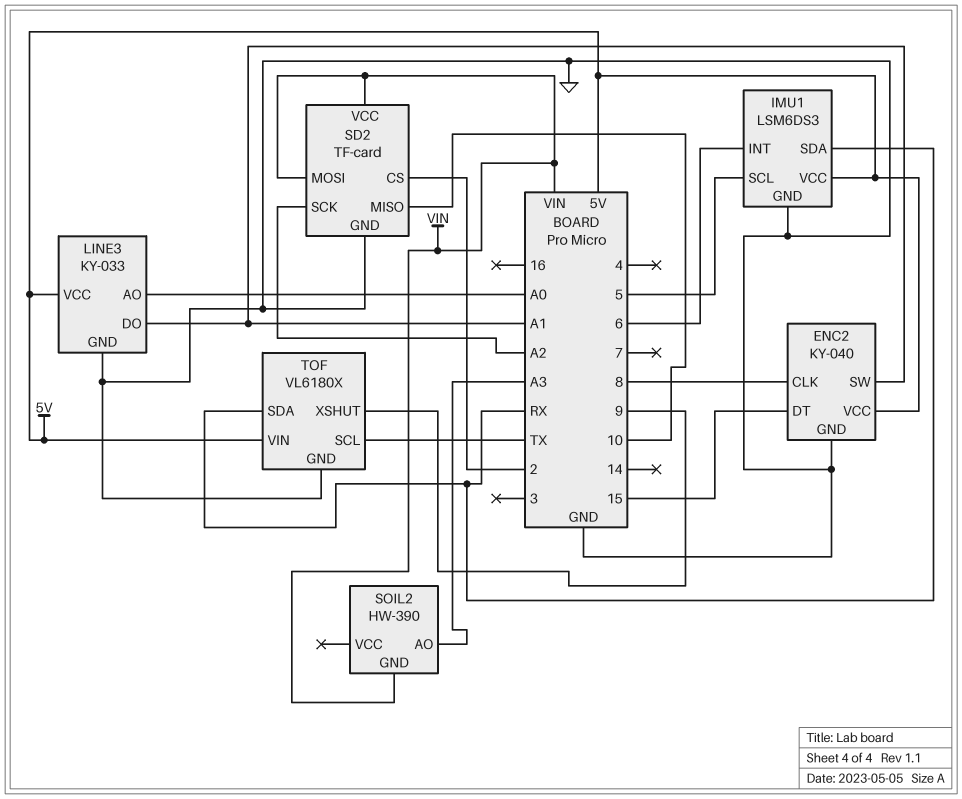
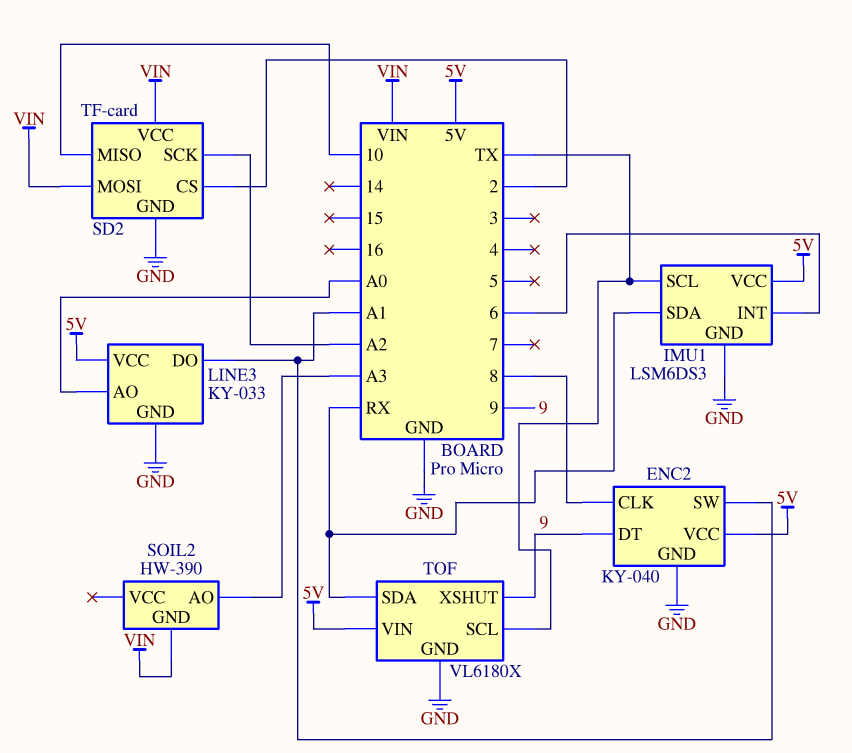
ENC2 pin DT: 15 -> 9
IMU1 pin SCL: 5 -> TX

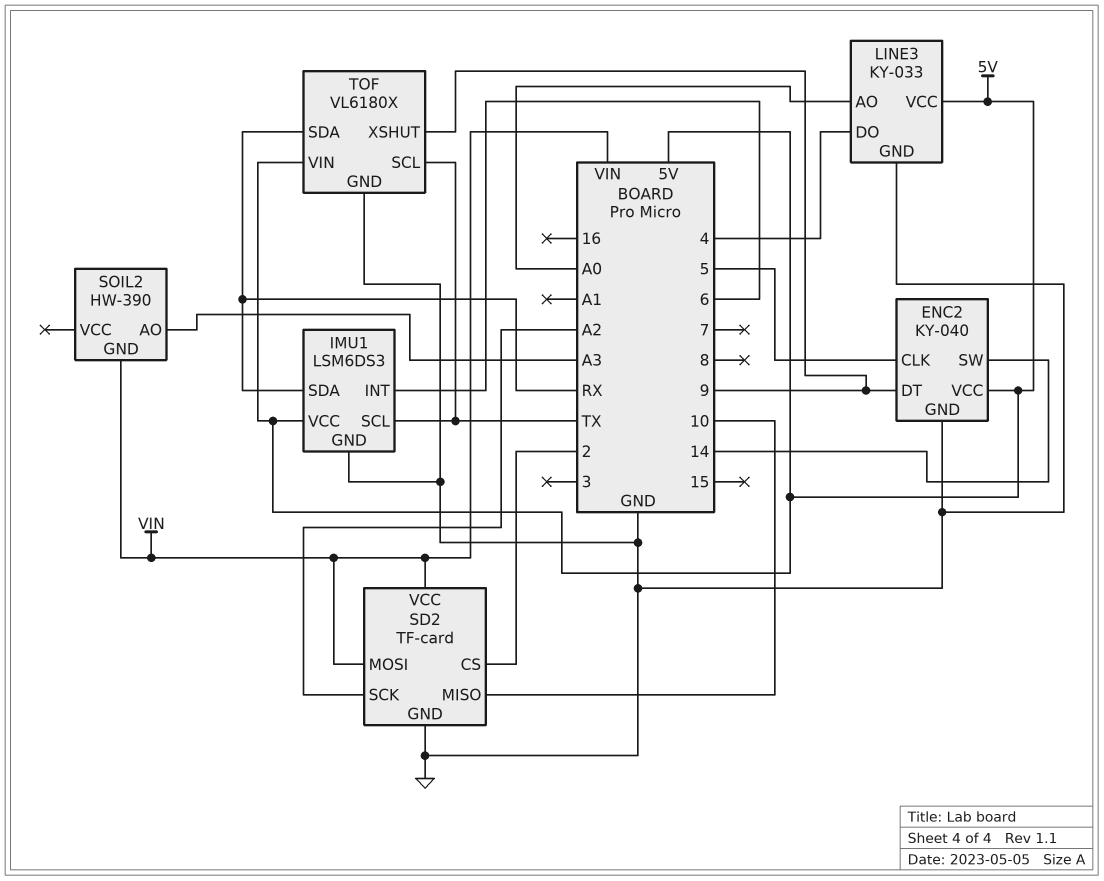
ENC2 pin CLK: 8 -> 5
ENC2 pin SW: A1 -> 14
LINE3 pin DO: A1 -> 4

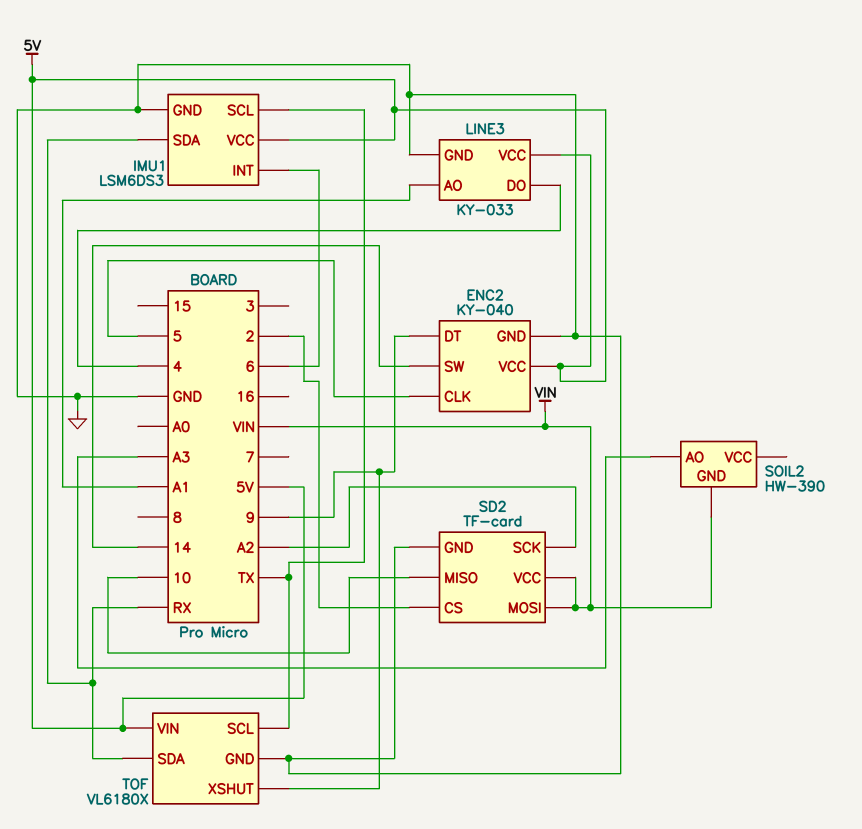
LINE3 pin AO: A0 -> A1

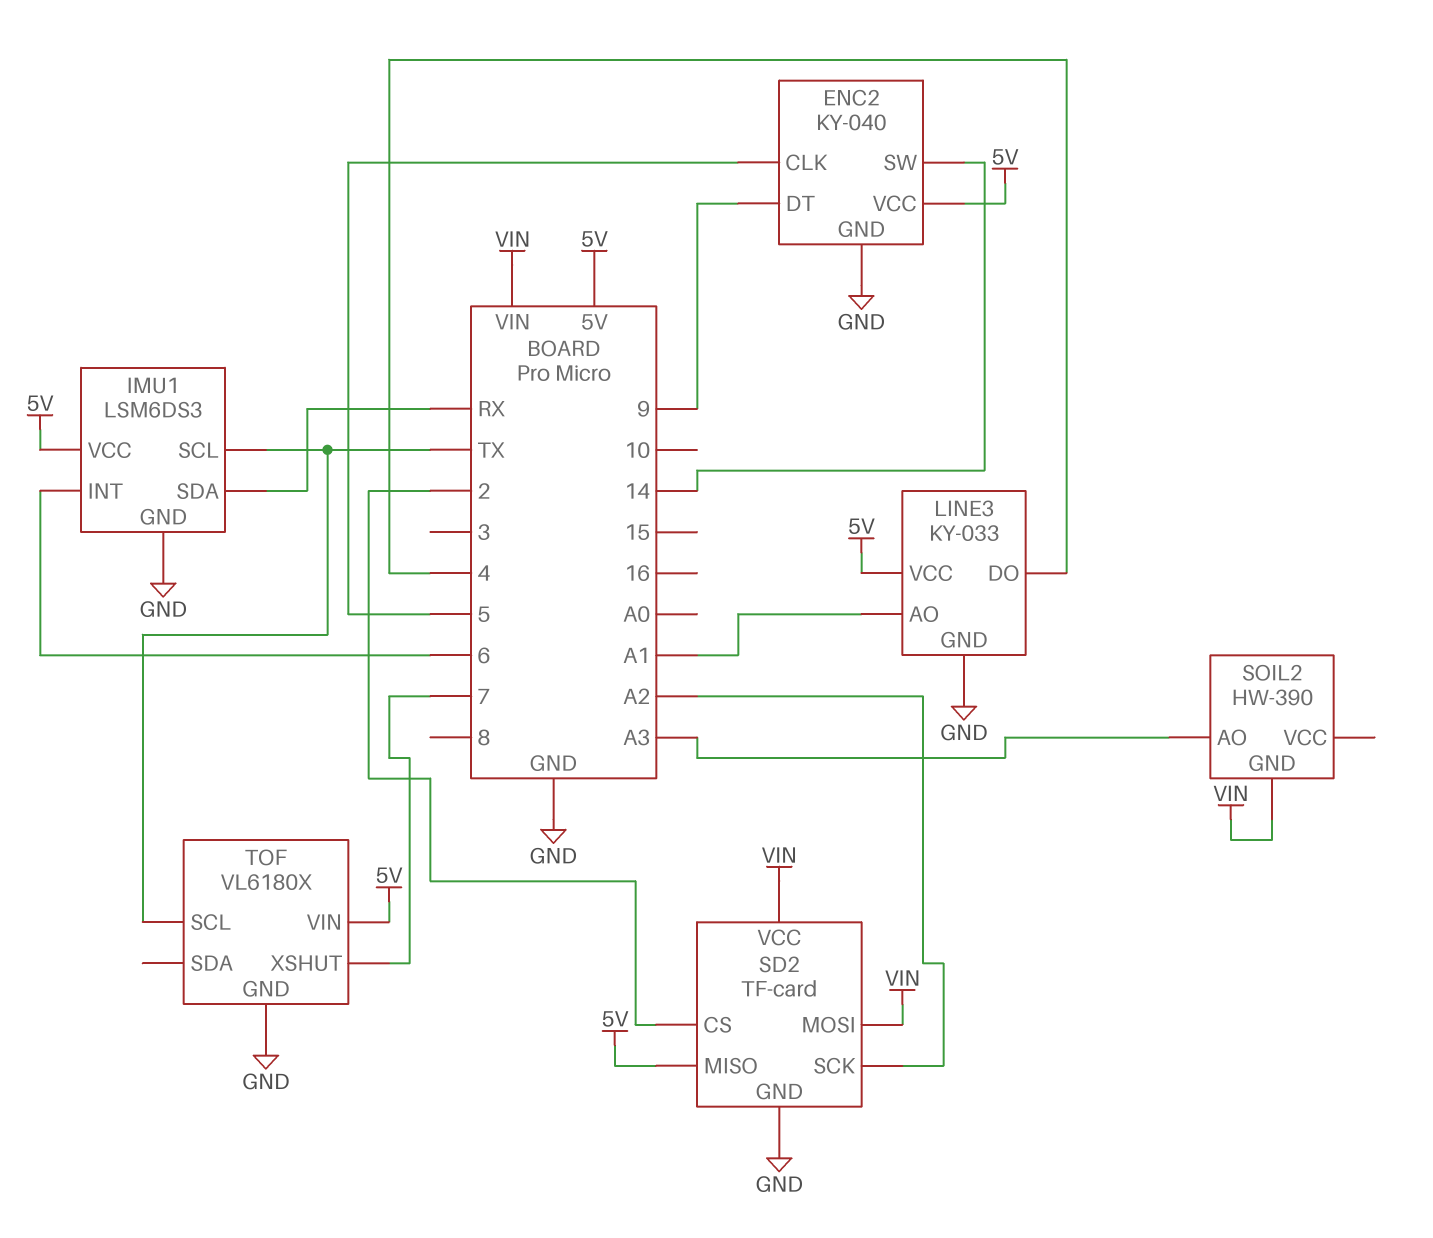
SD2 pin MISO: 10 -> 5V
TOF pin SDA: RX -> none
TOF pin XSHUT: 9 -> 7

